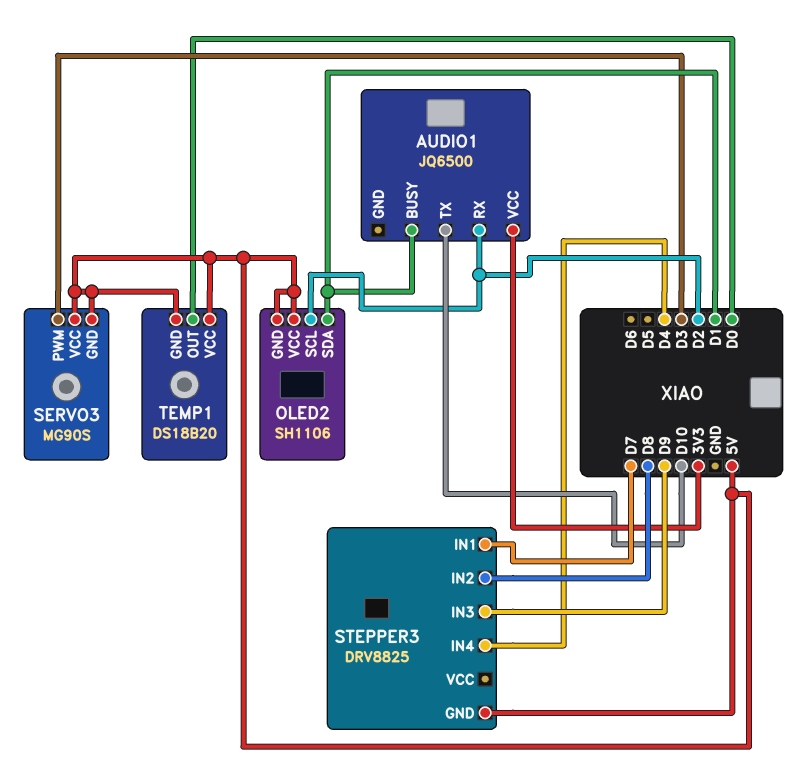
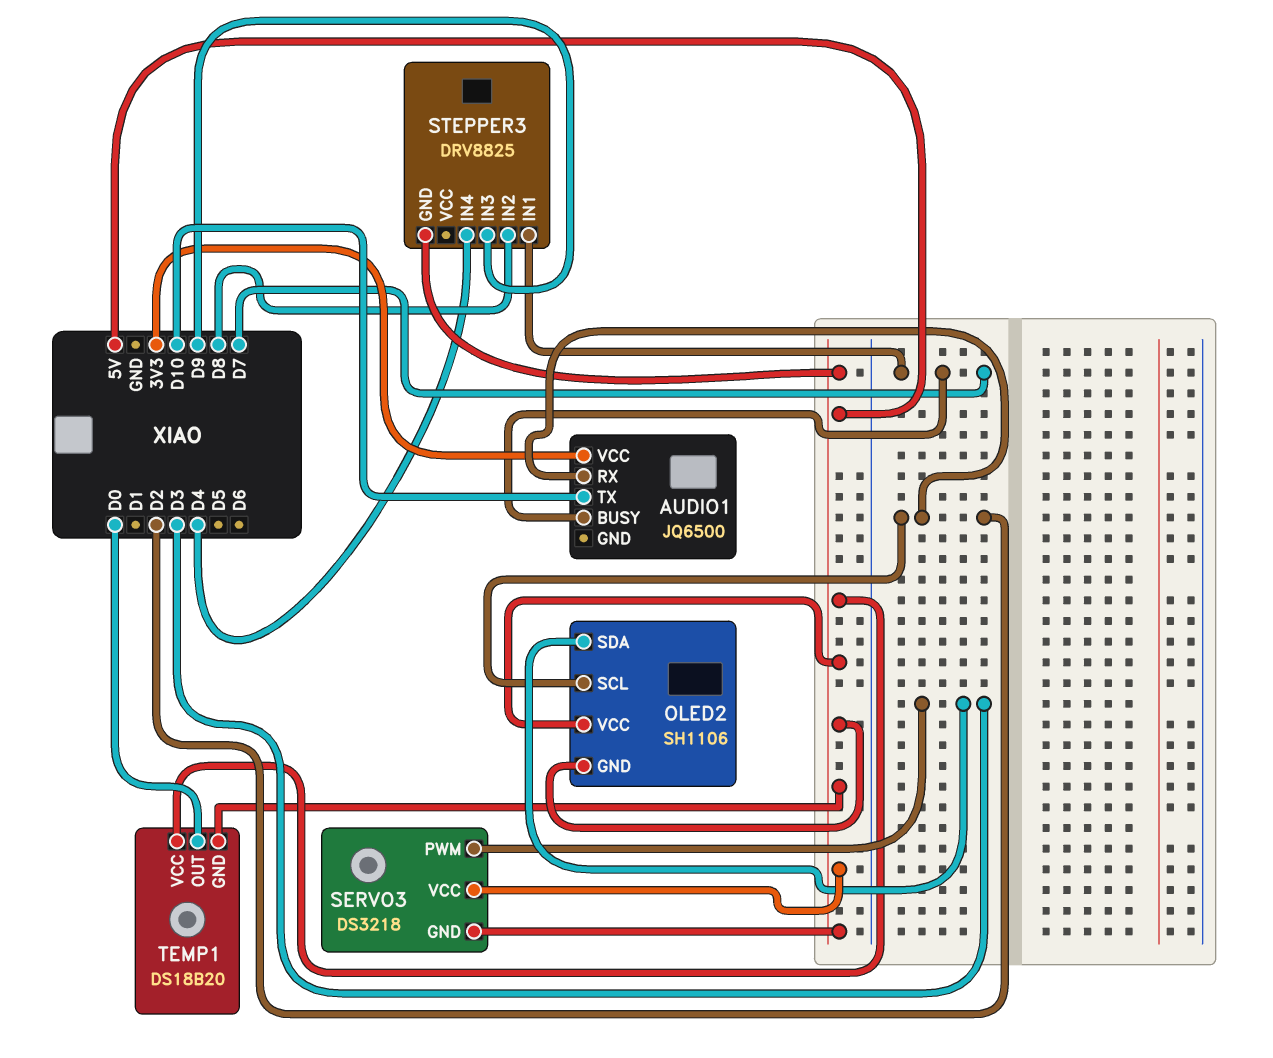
AUDIO1 pin BUSY: D1 -> D7
OLED2 pin SDA: D1 -> D3
SERVO3: MG90S -> DS3218

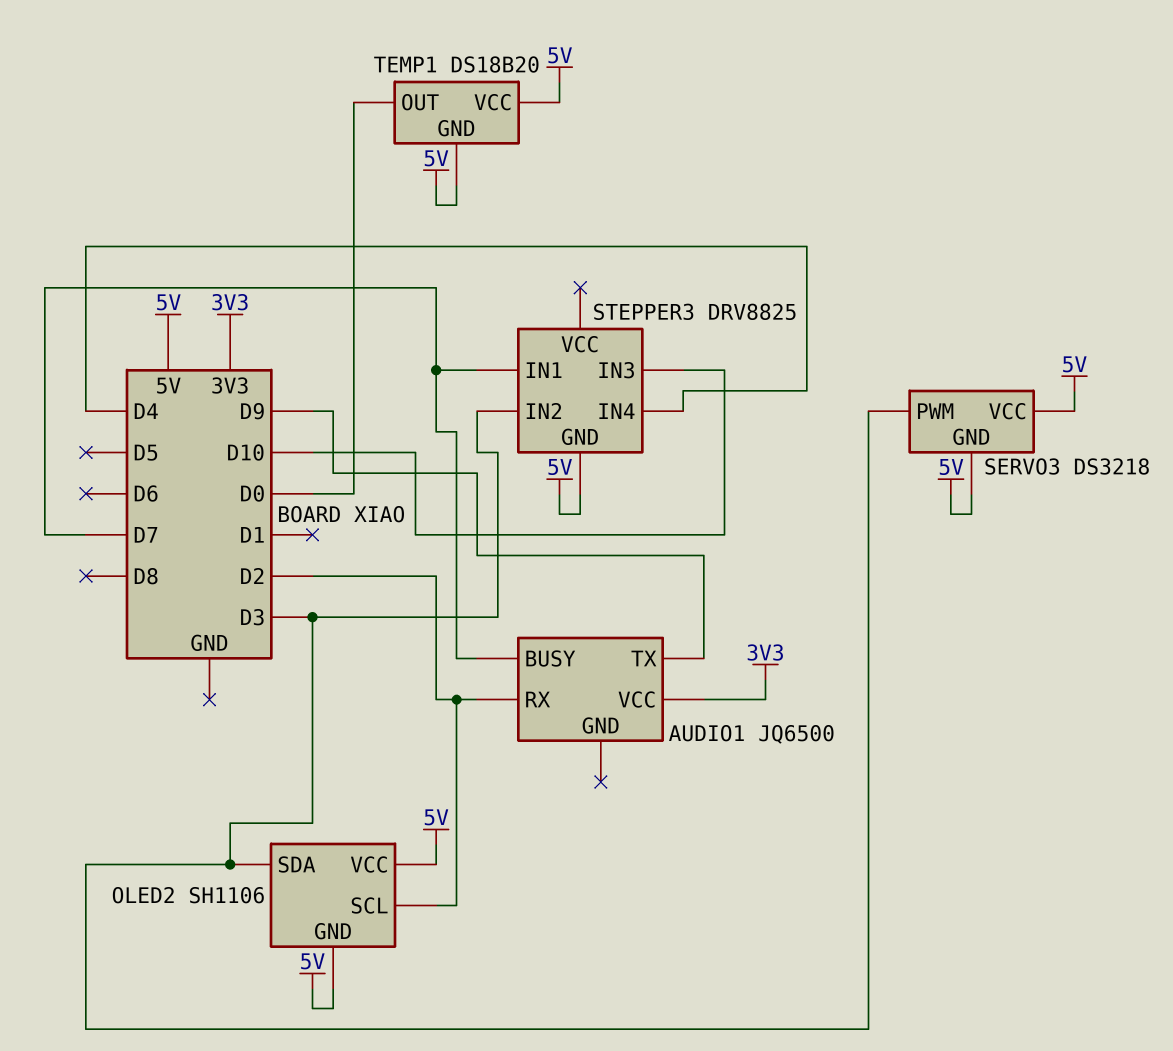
AUDIO1 pin TX: D10 -> D9
STEPPER3 pin IN2: D8 -> D3
STEPPER3 pin IN3: D9 -> D10

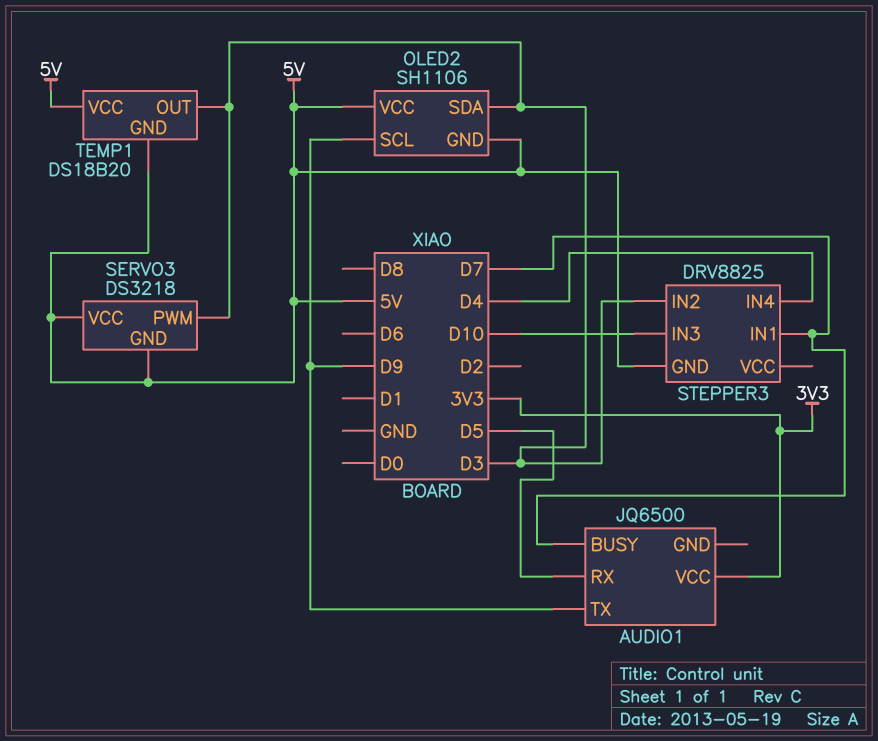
AUDIO1 pin RX: D2 -> D5
OLED2 pin SCL: D2 -> D9
TEMP1 pin OUT: D0 -> D3

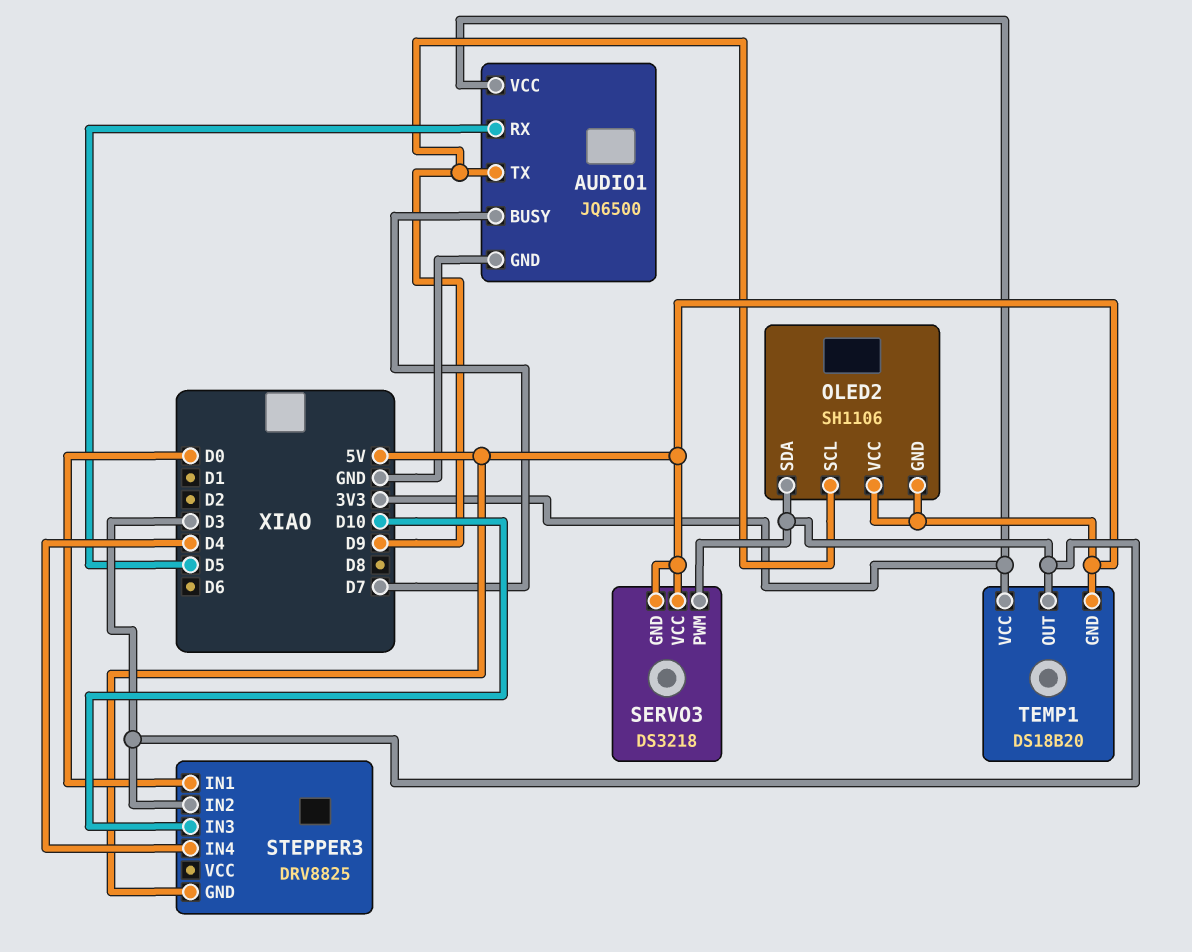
AUDIO1 pin GND: none -> GND
STEPPER3 pin IN1: D7 -> D0
TEMP1 pin VCC: 5V -> 3V3

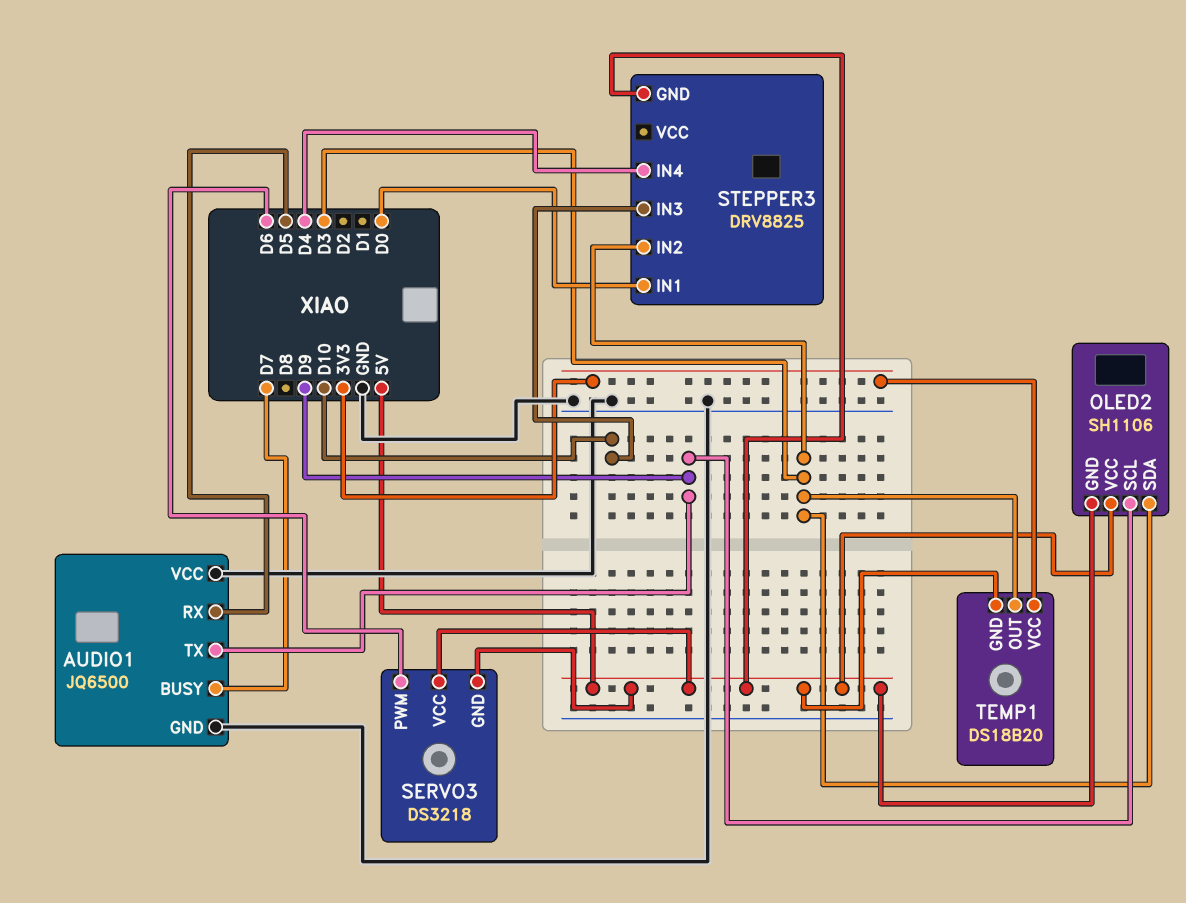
AUDIO1 pin VCC: 3V3 -> GND
SERVO3 pin PWM: D3 -> D6

